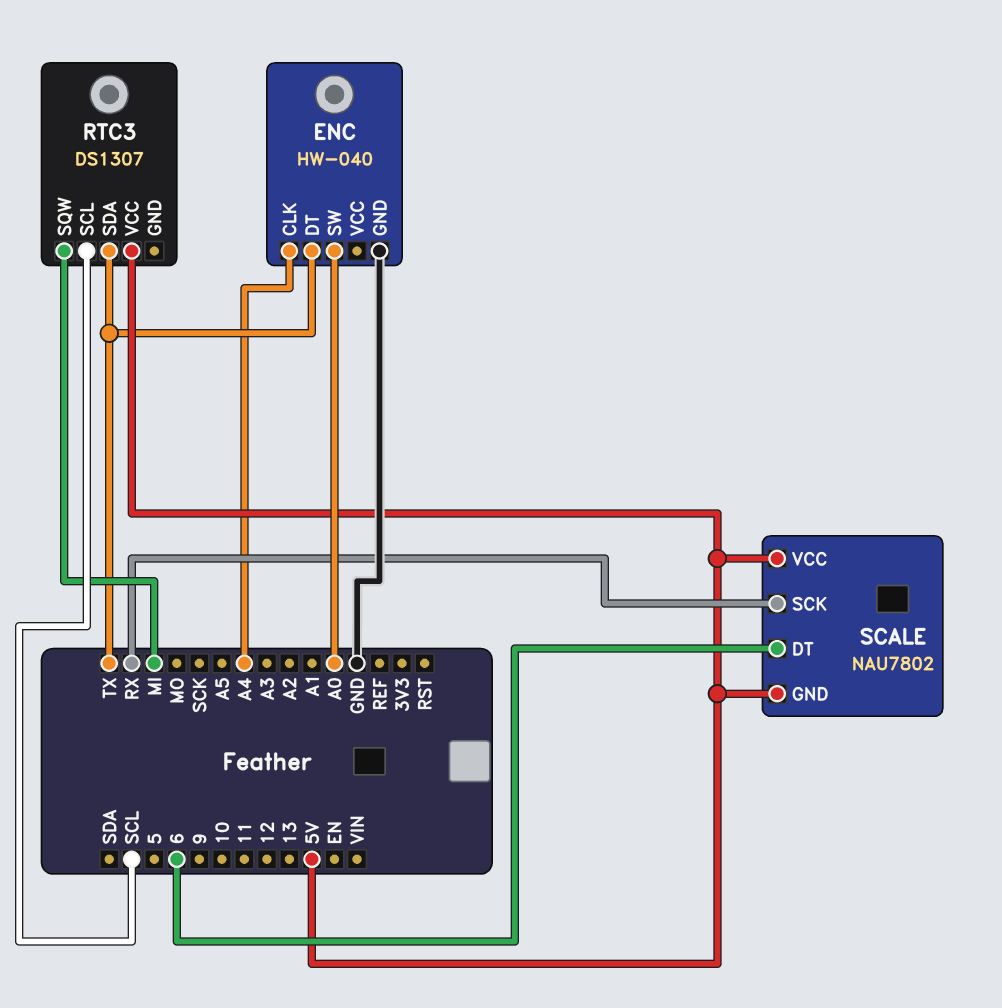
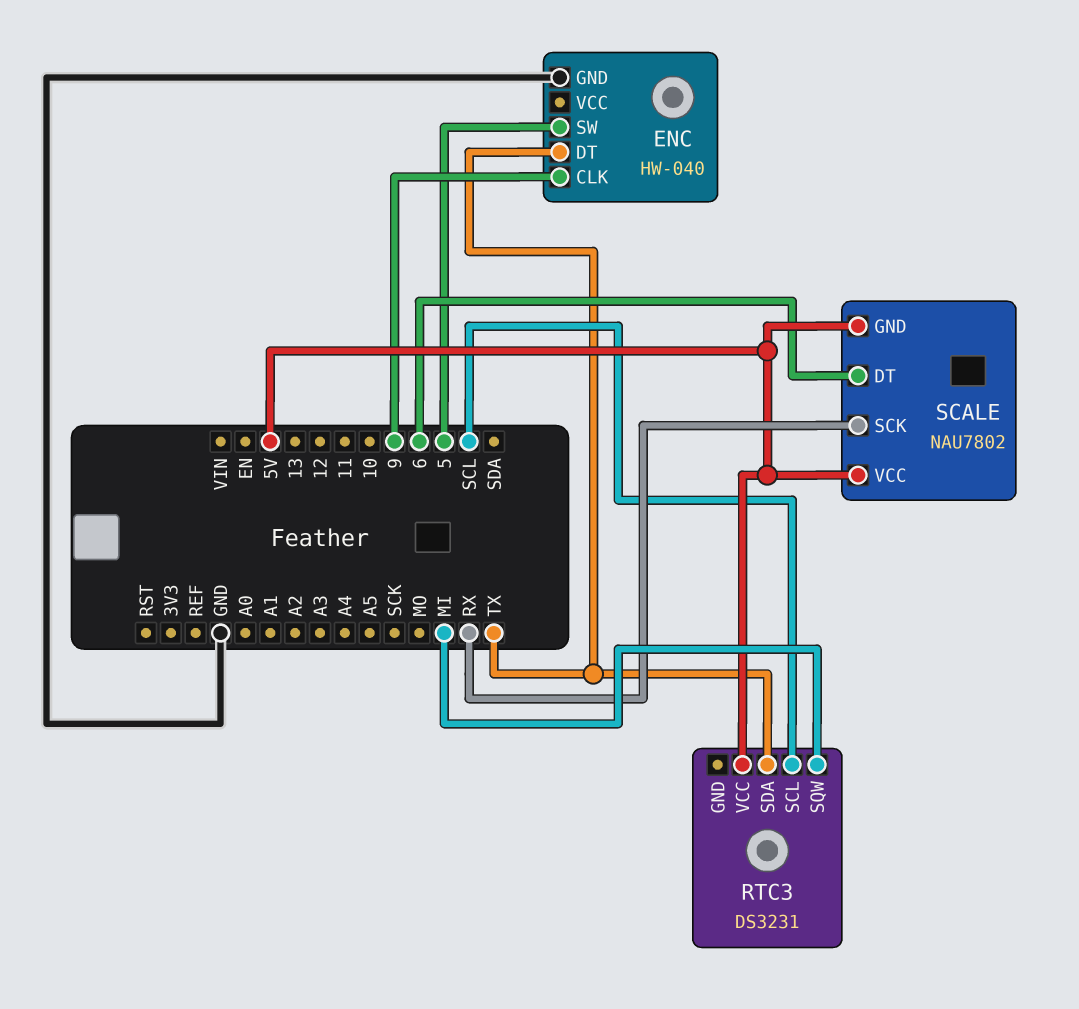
ENC pin CLK: A4 -> 9
ENC pin SW: A0 -> 5
RTC3: DS1307 -> DS3231

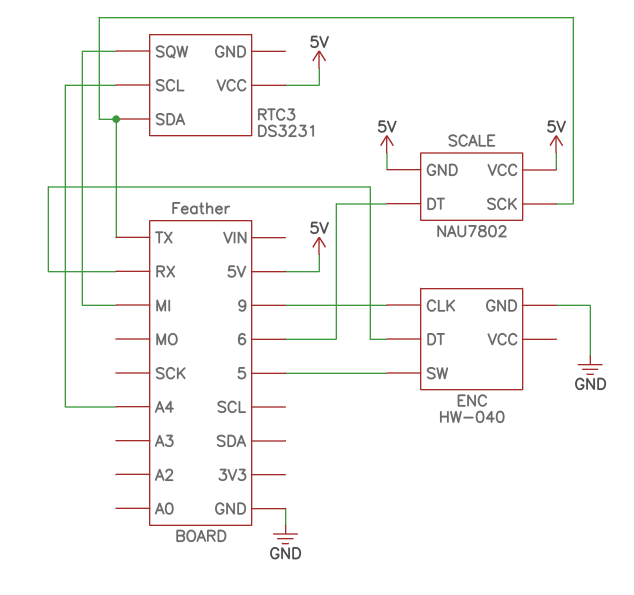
ENC pin DT: TX -> RX
RTC3 pin SCL: SCL -> A4
SCALE pin SCK: RX -> TX

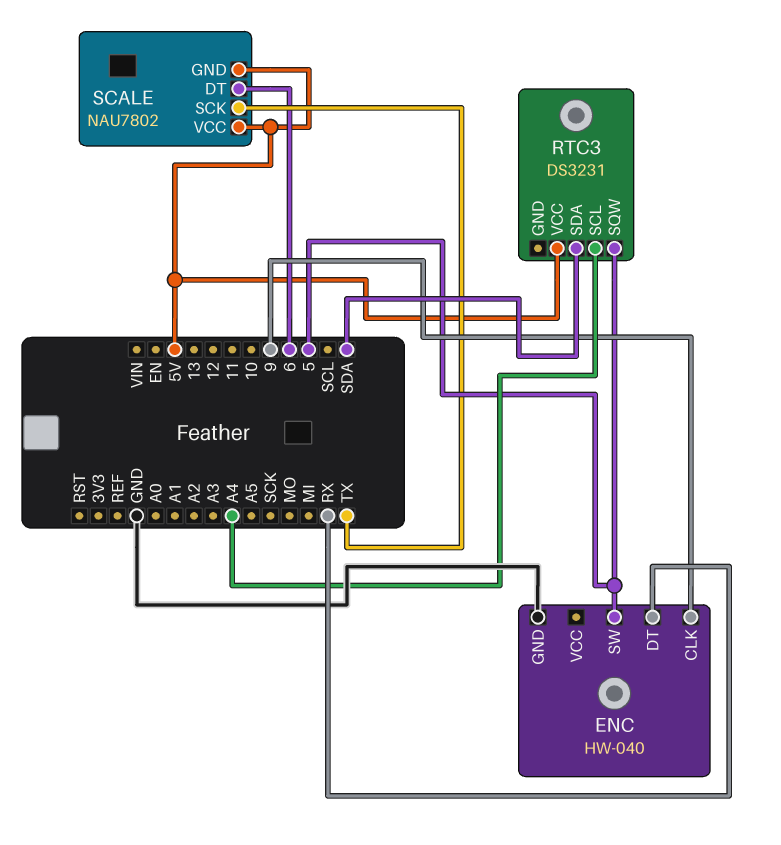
RTC3 pin SDA: TX -> SDA
RTC3 pin SQW: MI -> 5

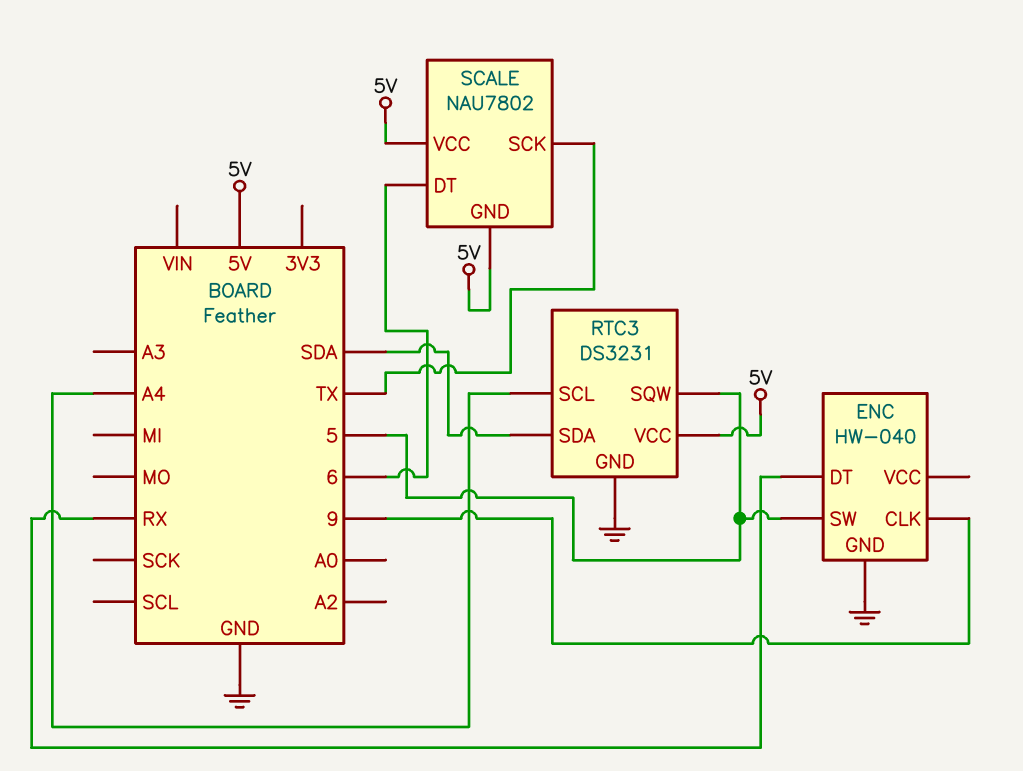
RTC3 pin GND: none -> GND

